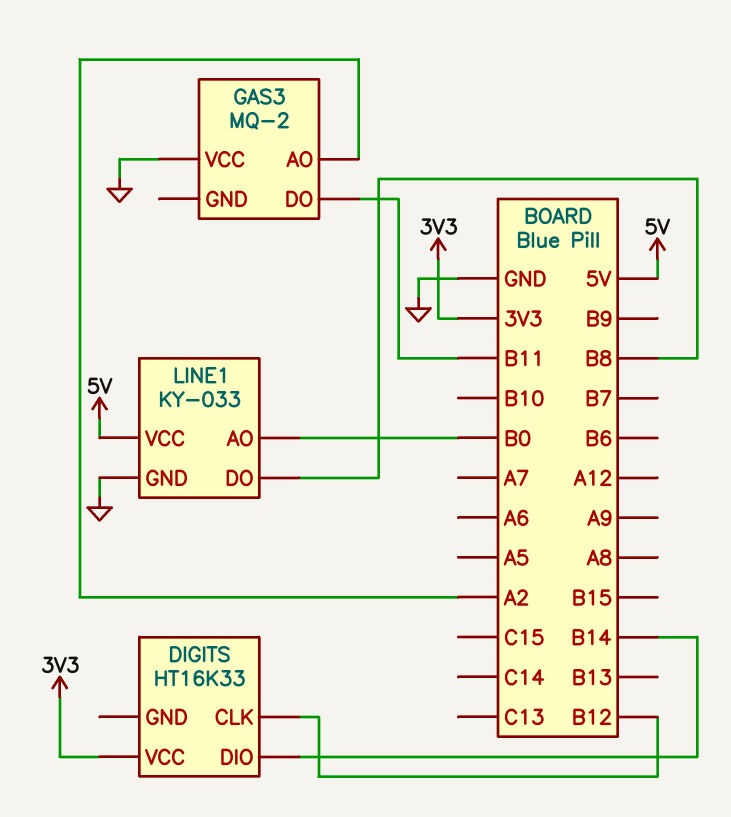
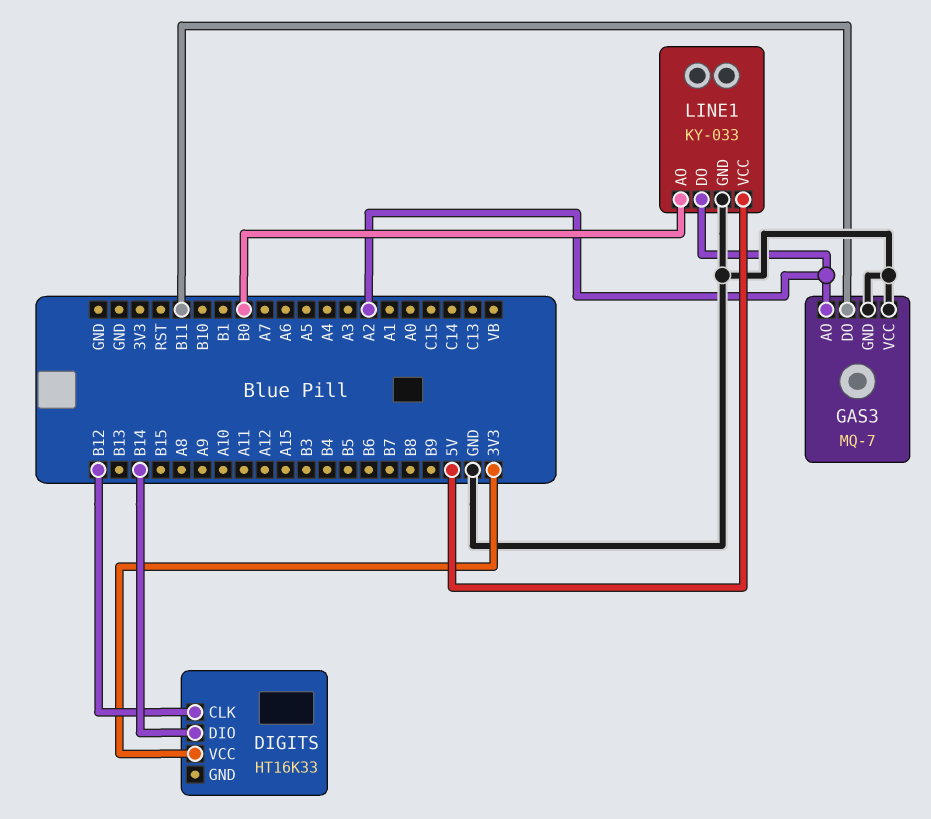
GAS3: MQ-2 -> MQ-7
GAS3 pin GND: none -> GND
LINE1 pin DO: B8 -> A2

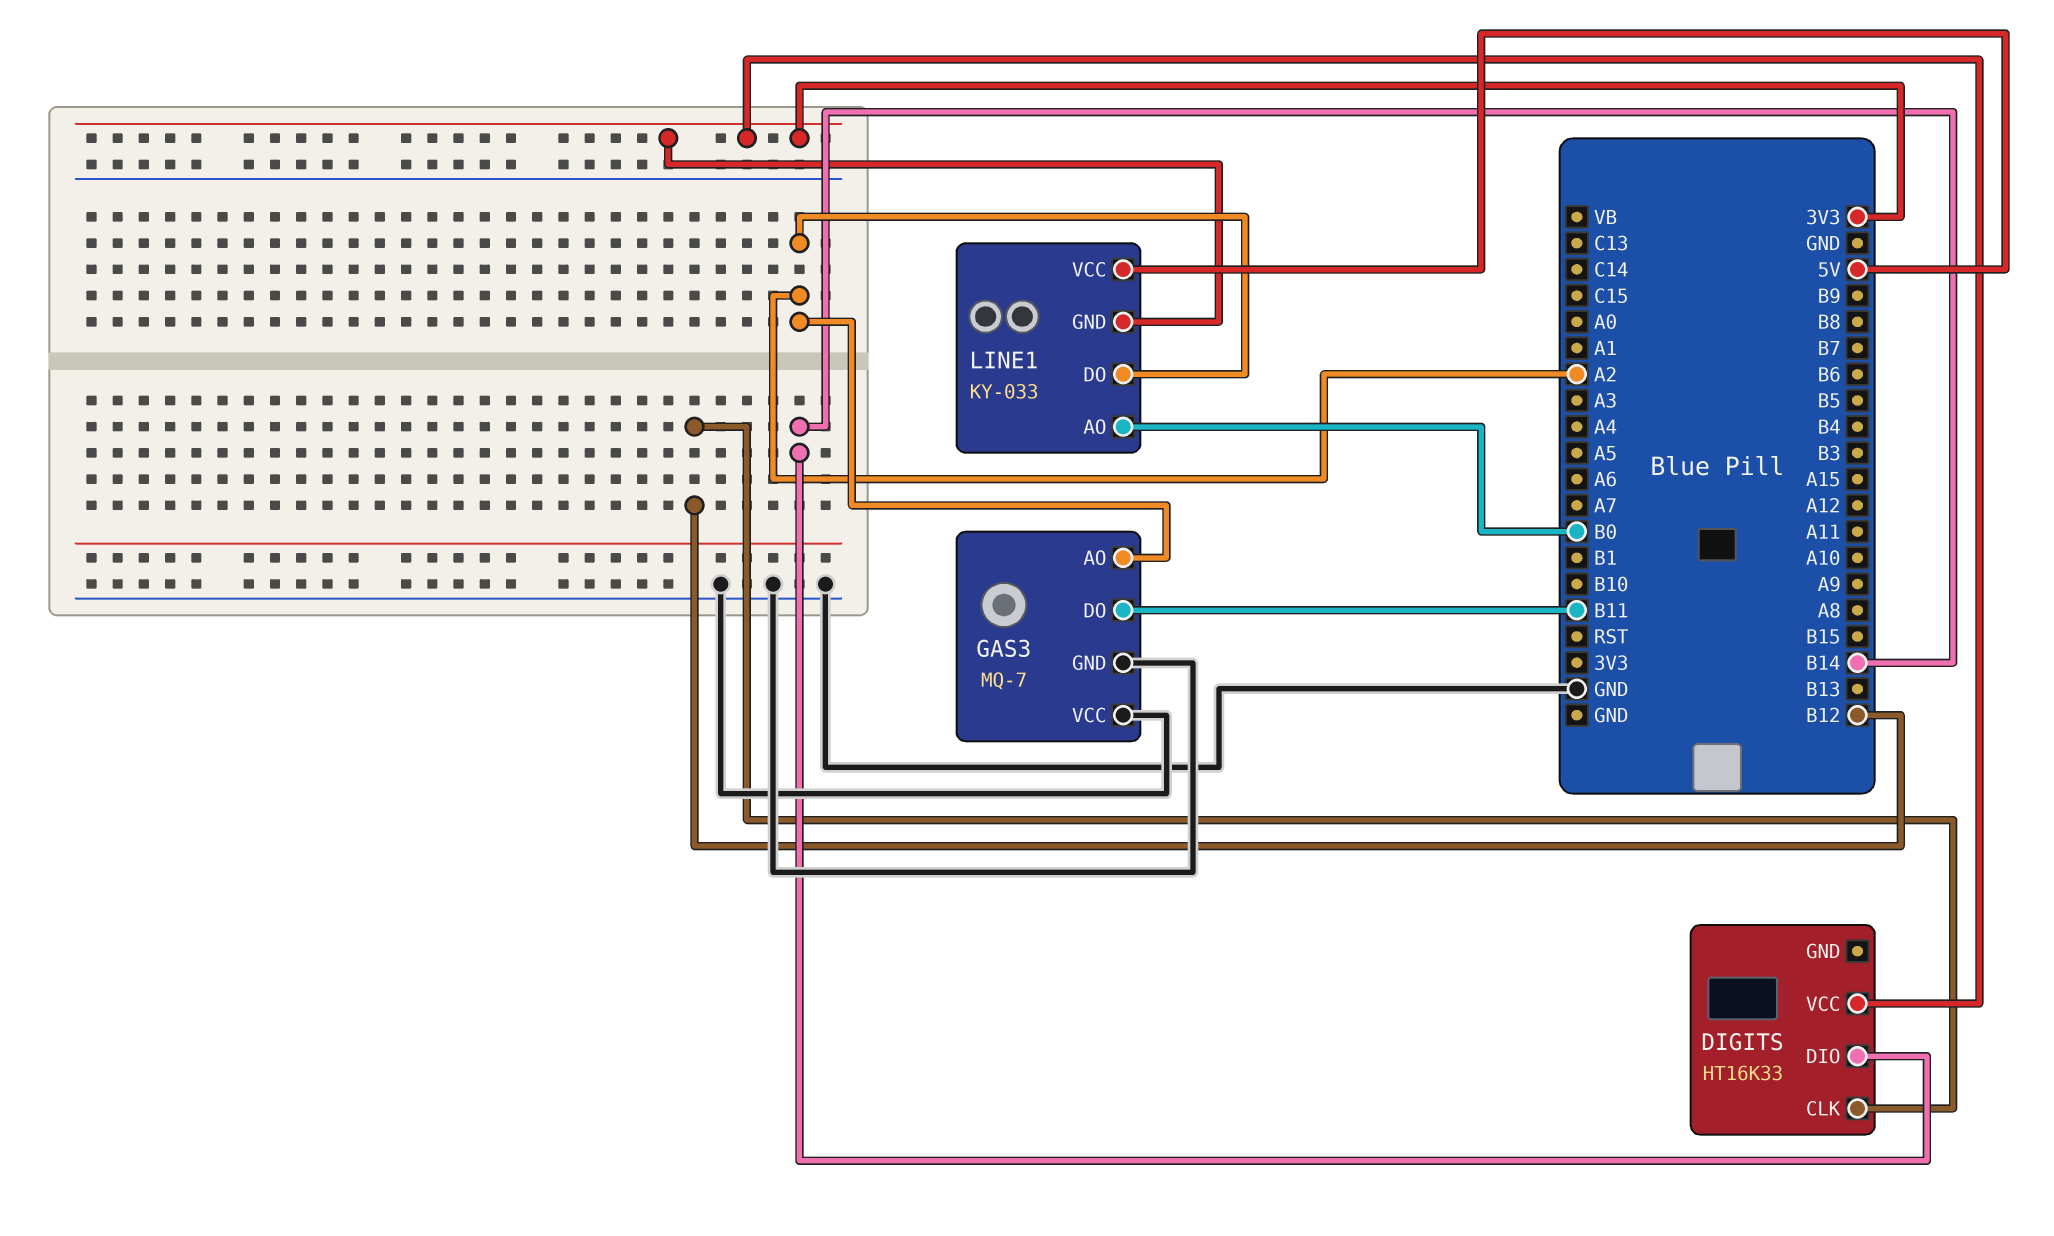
LINE1 pin GND: GND -> 3V3

